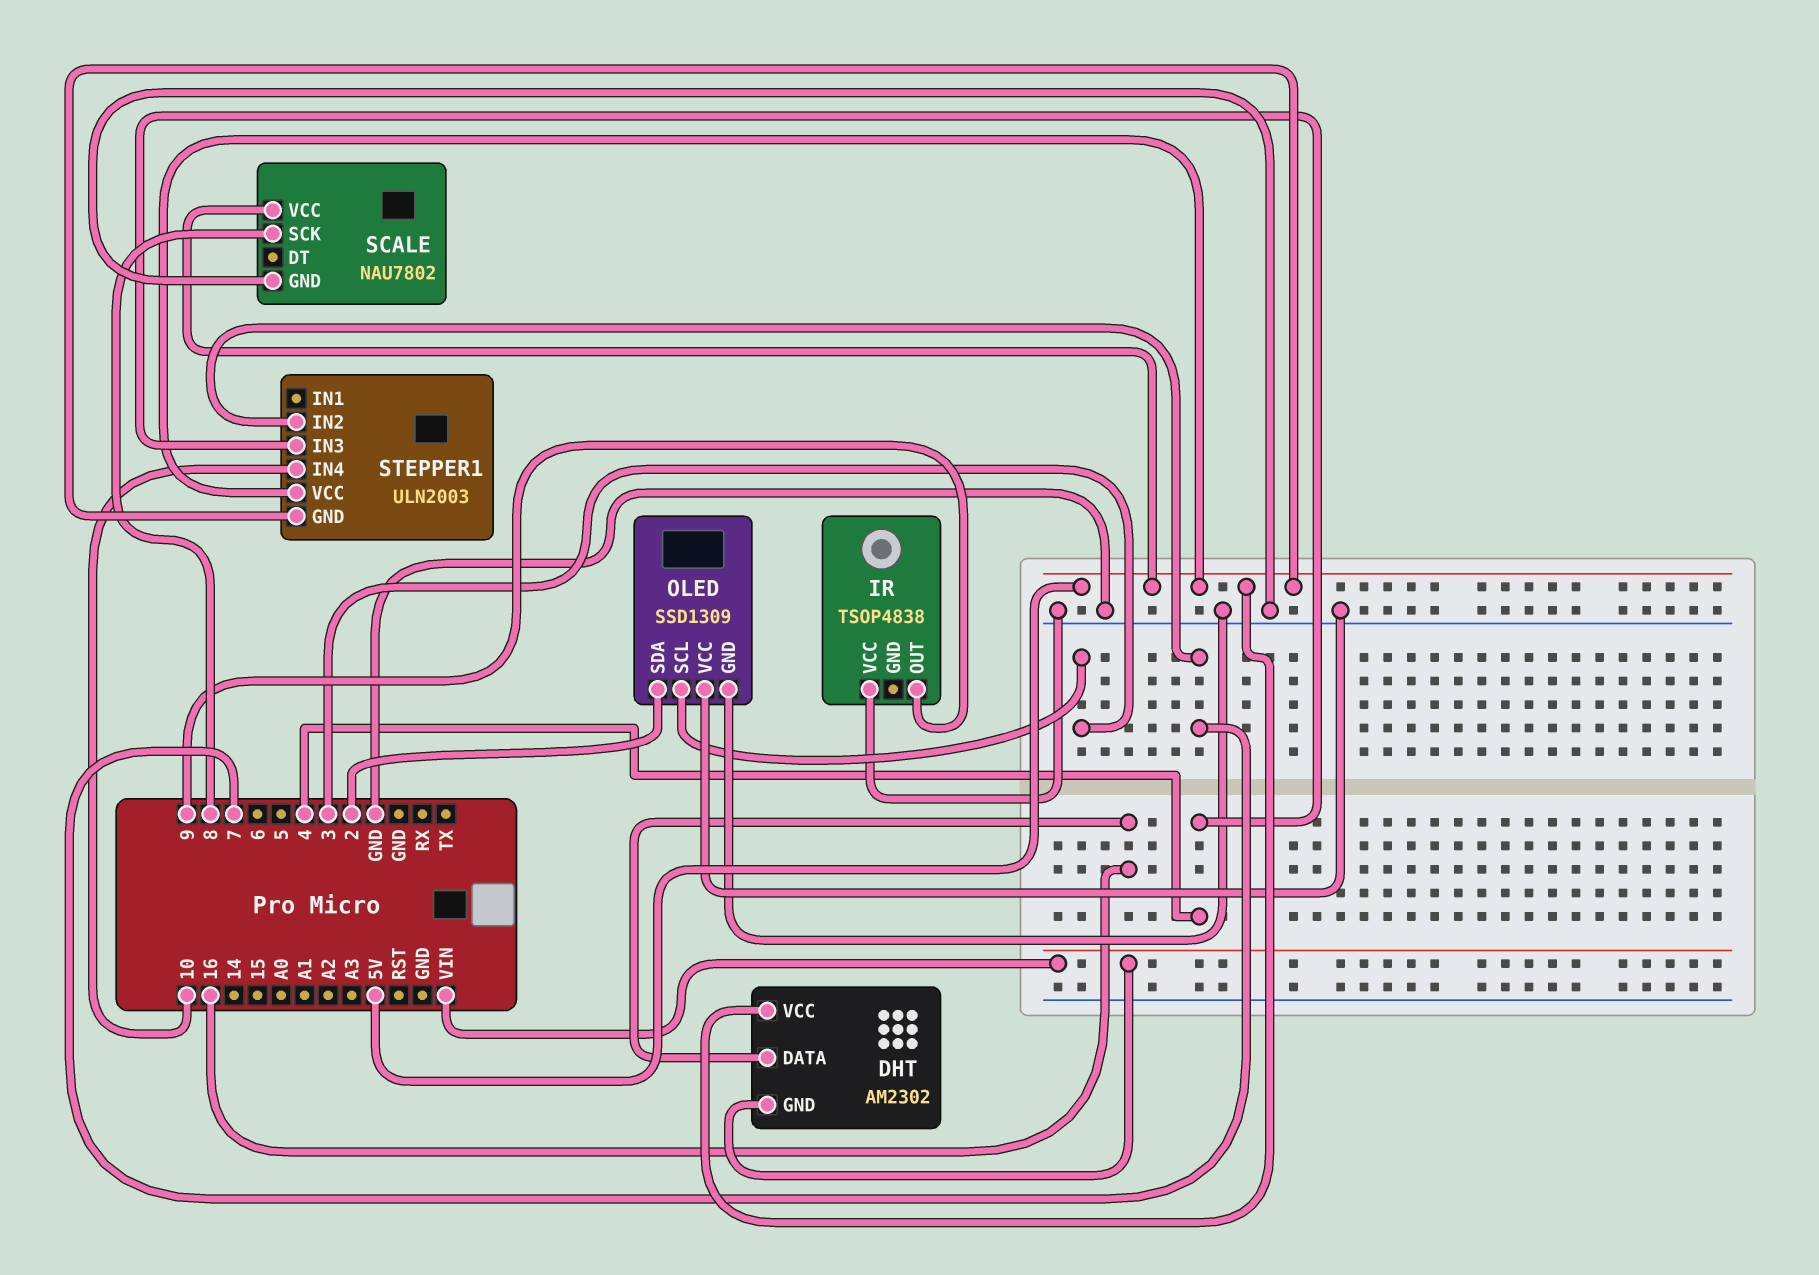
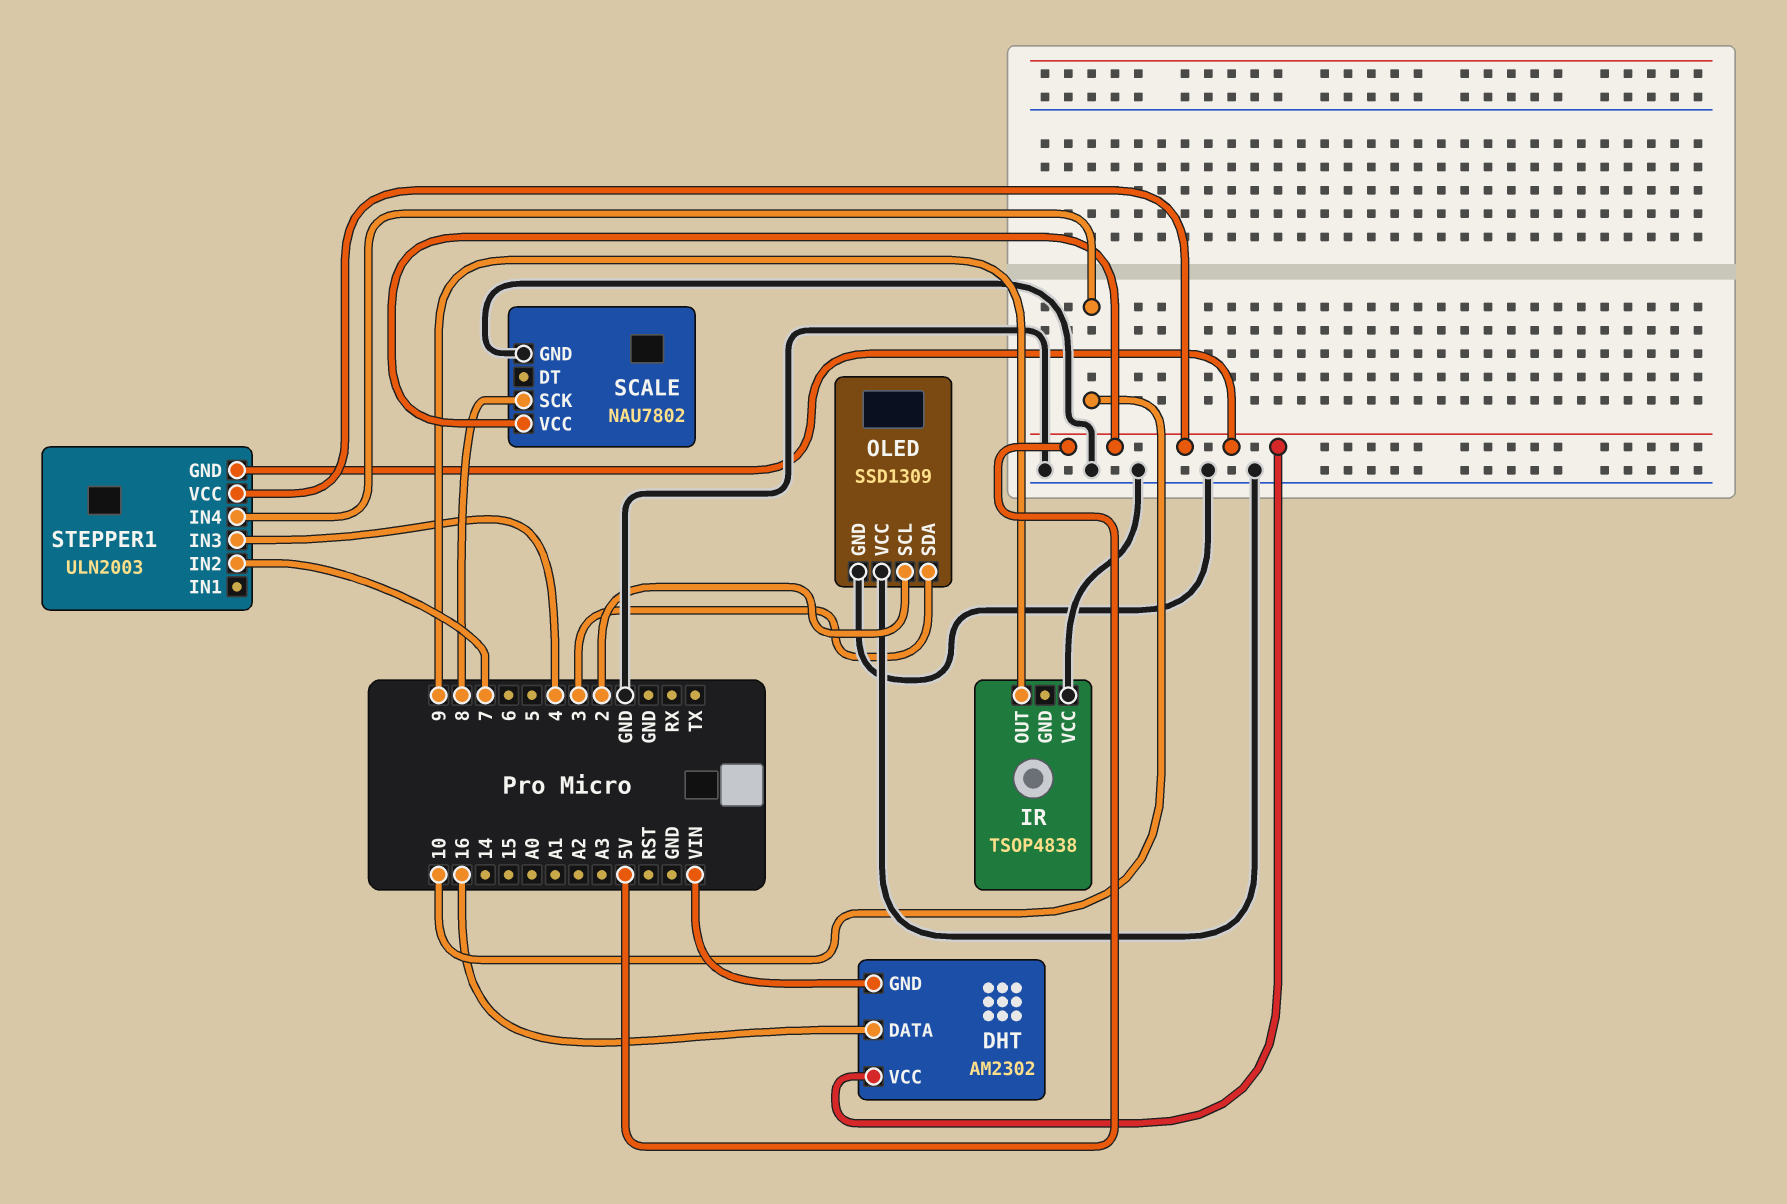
OLED pin SCL: 3 -> 2
OLED pin SDA: 2 -> 3

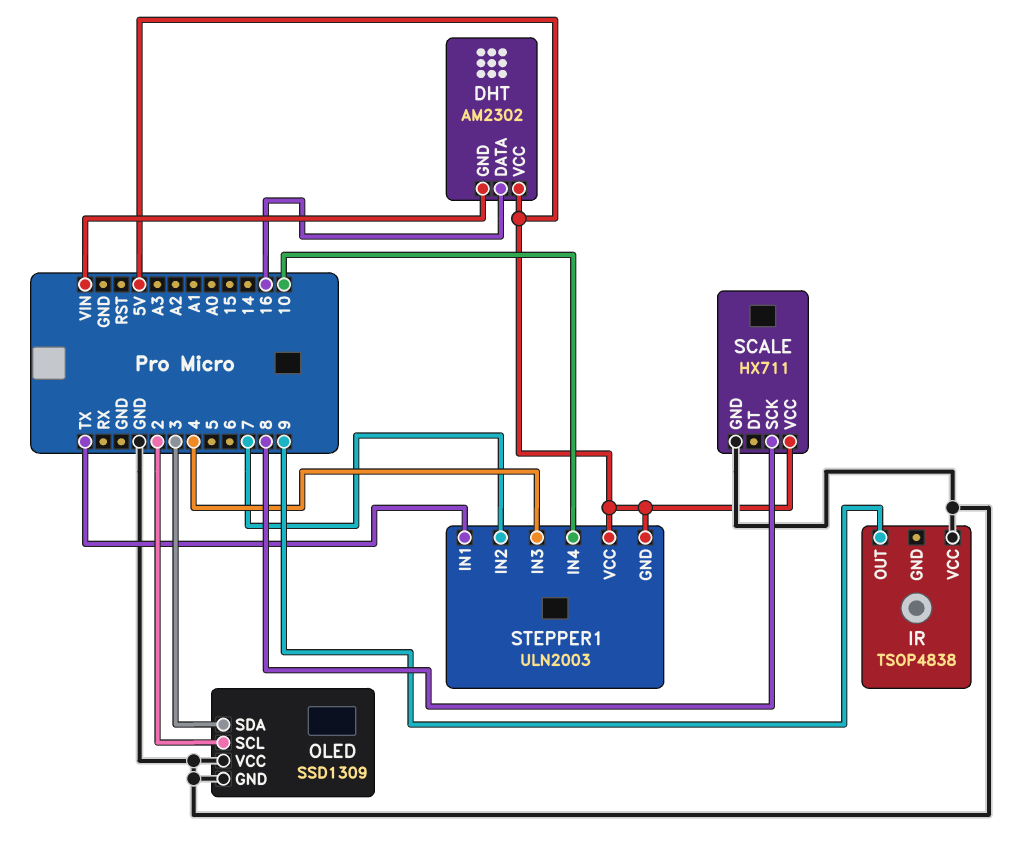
SCALE: NAU7802 -> HX711
STEPPER1 pin IN1: none -> TX

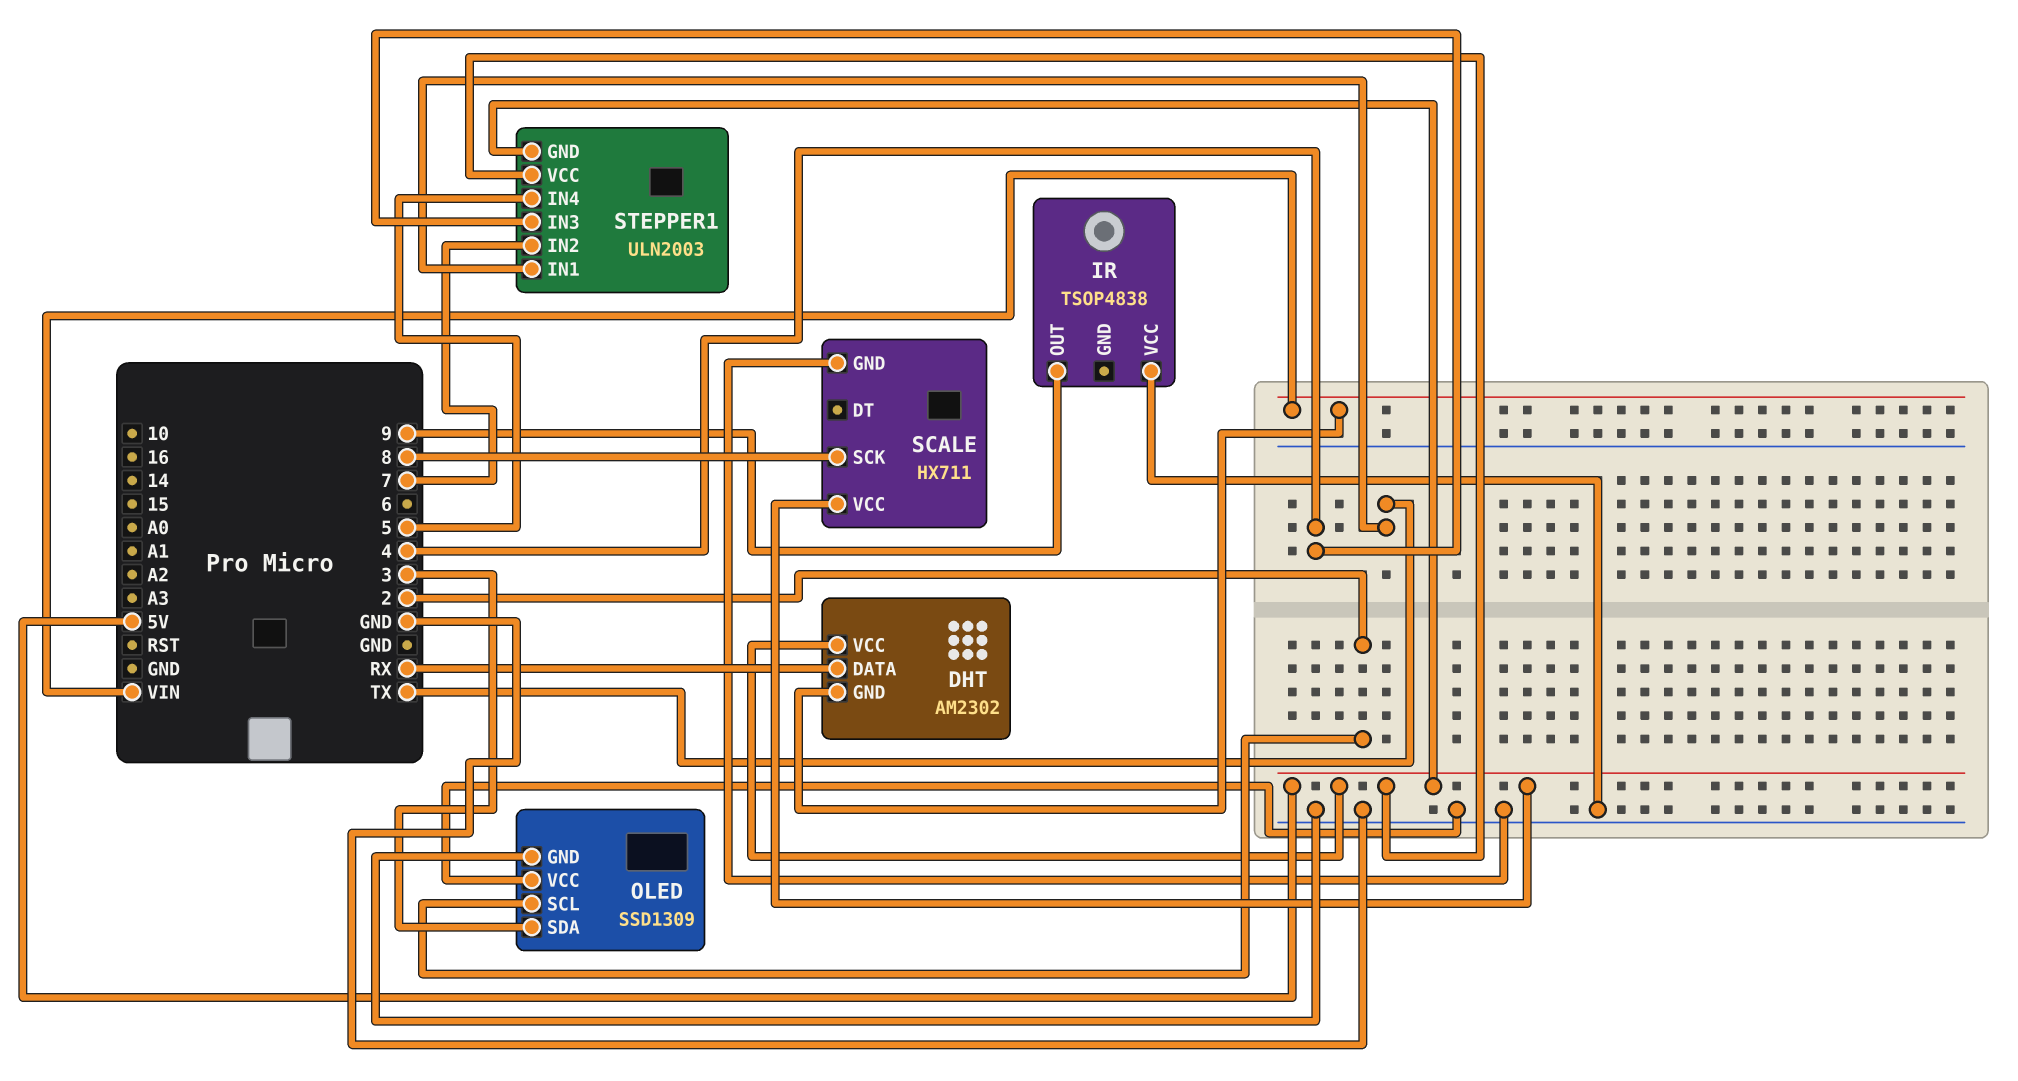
DHT pin DATA: 16 -> RX
STEPPER1 pin IN4: 10 -> 5

